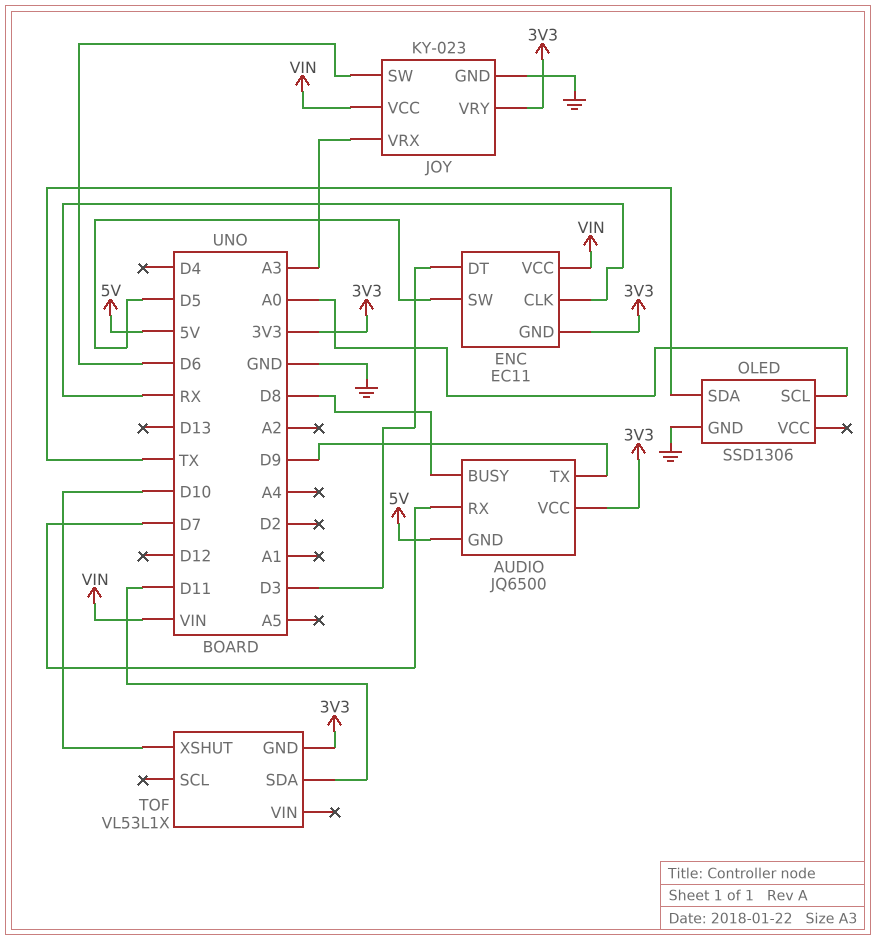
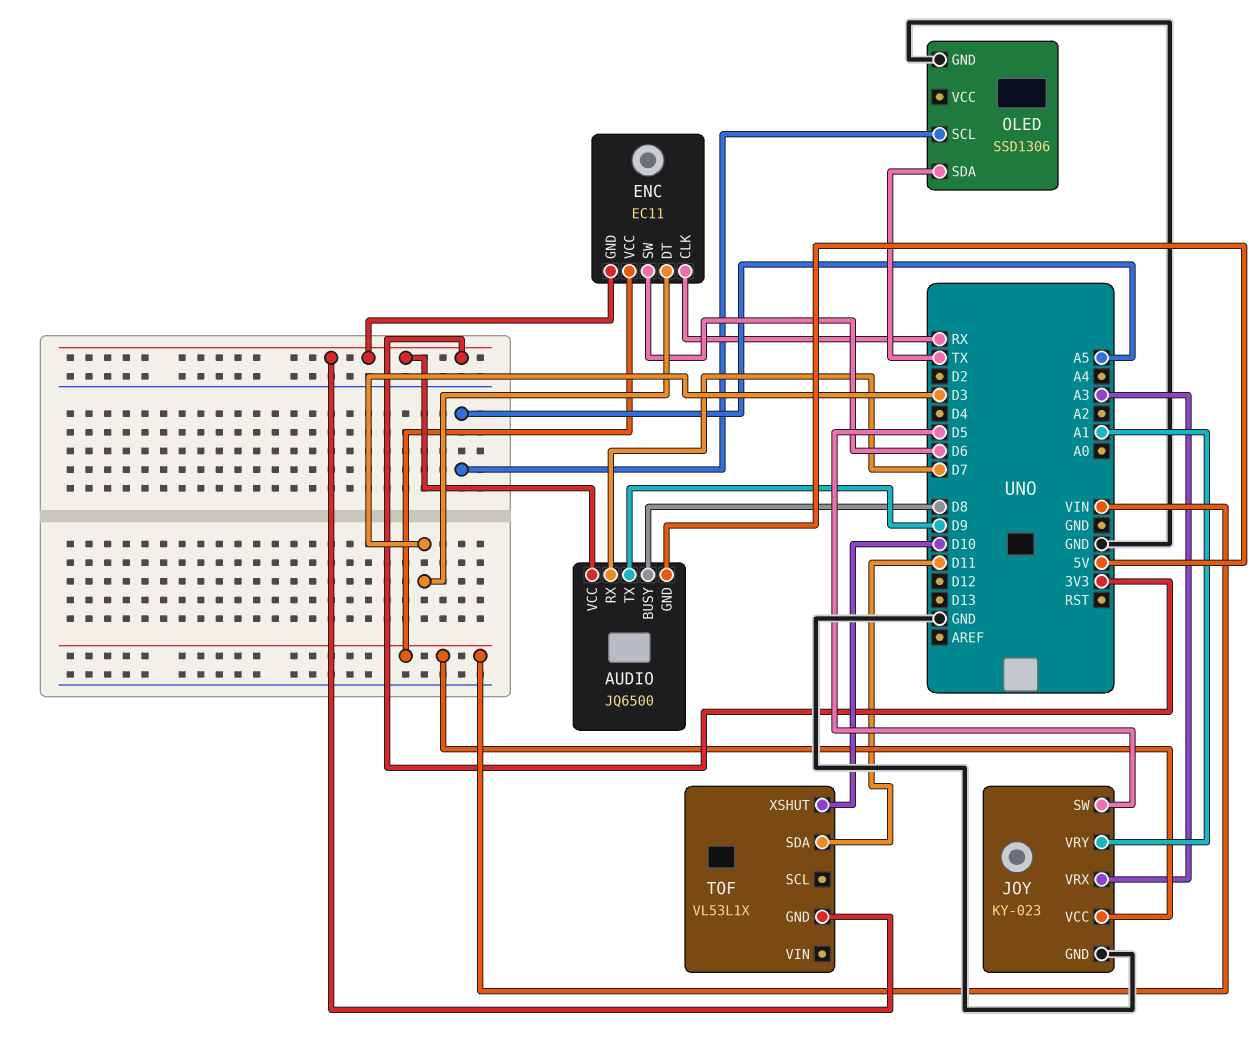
ENC pin SW: D5 -> D6
JOY pin SW: D6 -> D5
JOY pin VRY: 3V3 -> A1
OLED pin SCL: A0 -> A5

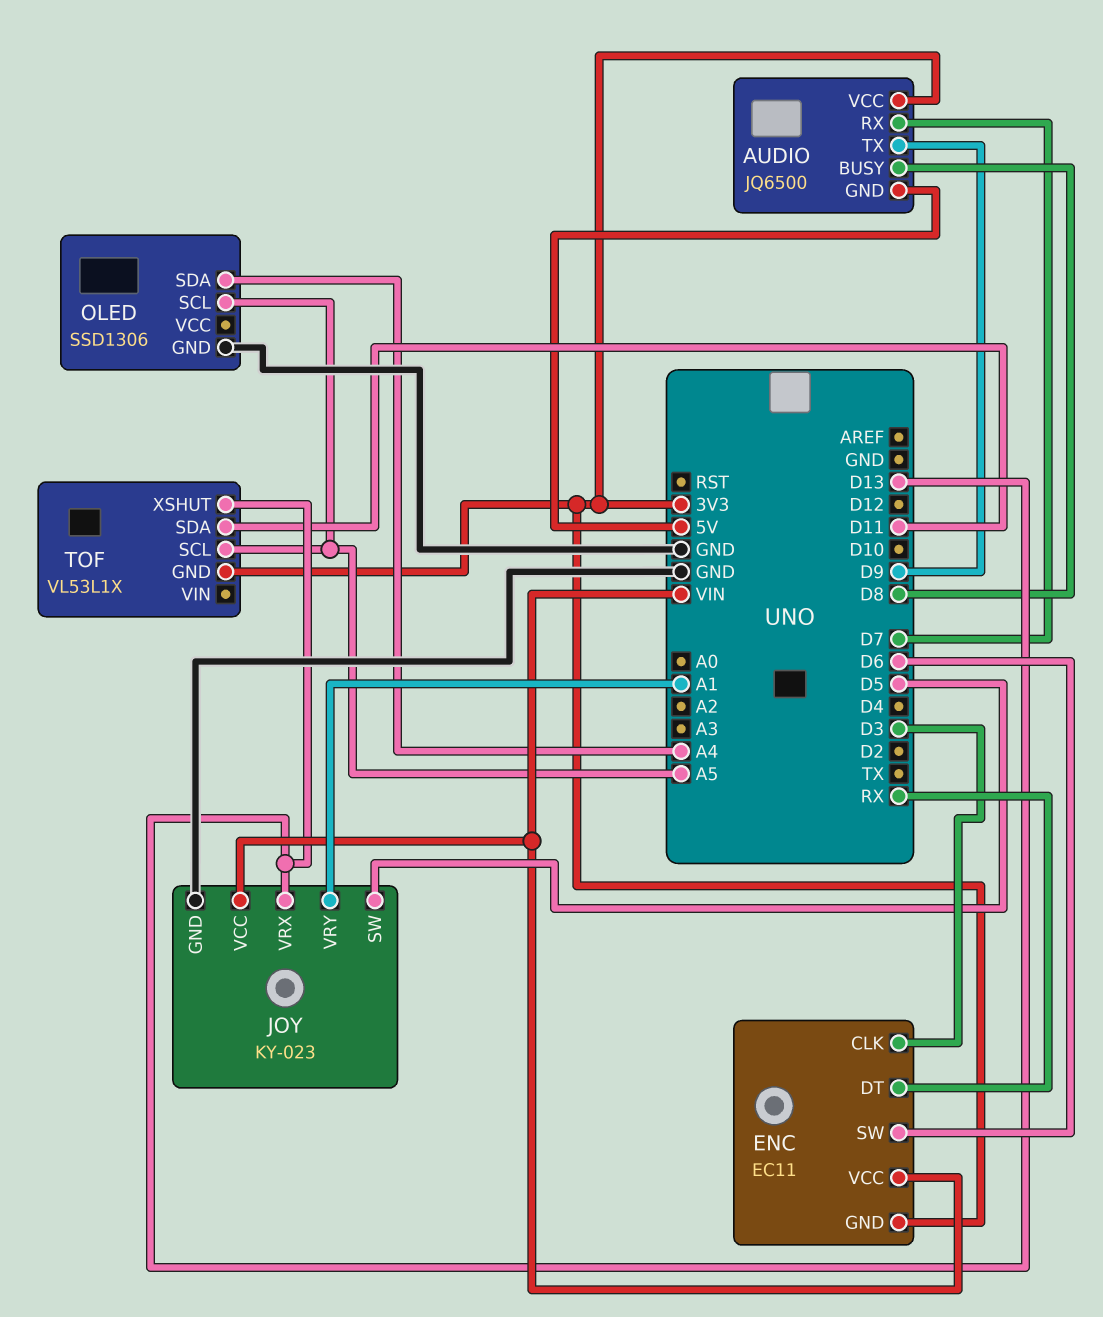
ENC pin CLK: RX -> D3
ENC pin DT: D3 -> RX
JOY pin VRX: A3 -> D13
OLED pin SDA: TX -> A4
TOF pin SCL: none -> A5
TOF pin XSHUT: D10 -> D13

